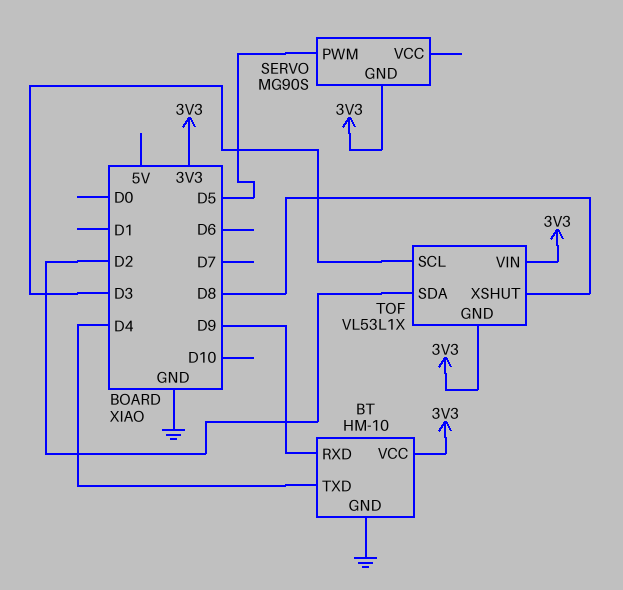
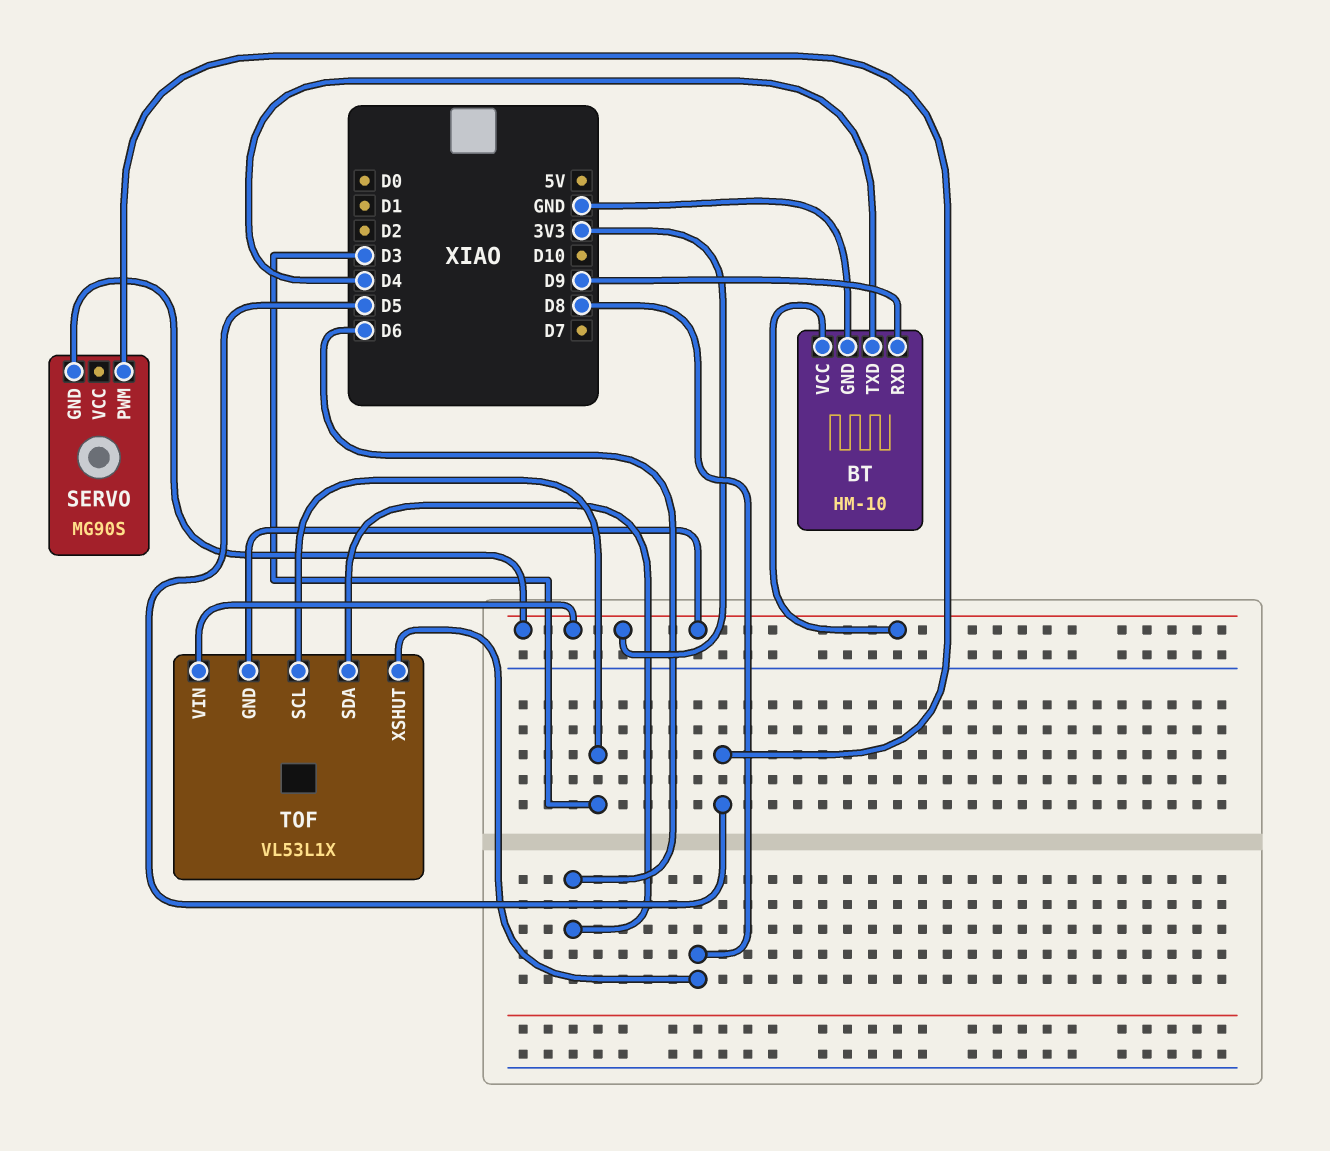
TOF pin SDA: D2 -> D6

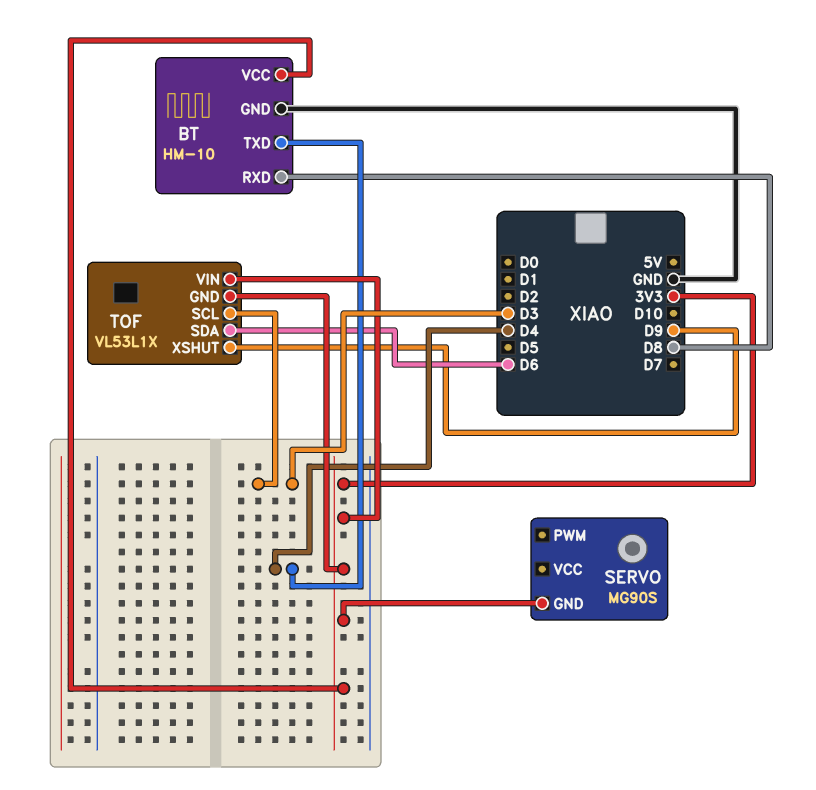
BT pin RXD: D9 -> D8
SERVO pin PWM: D5 -> none
TOF pin XSHUT: D8 -> D9

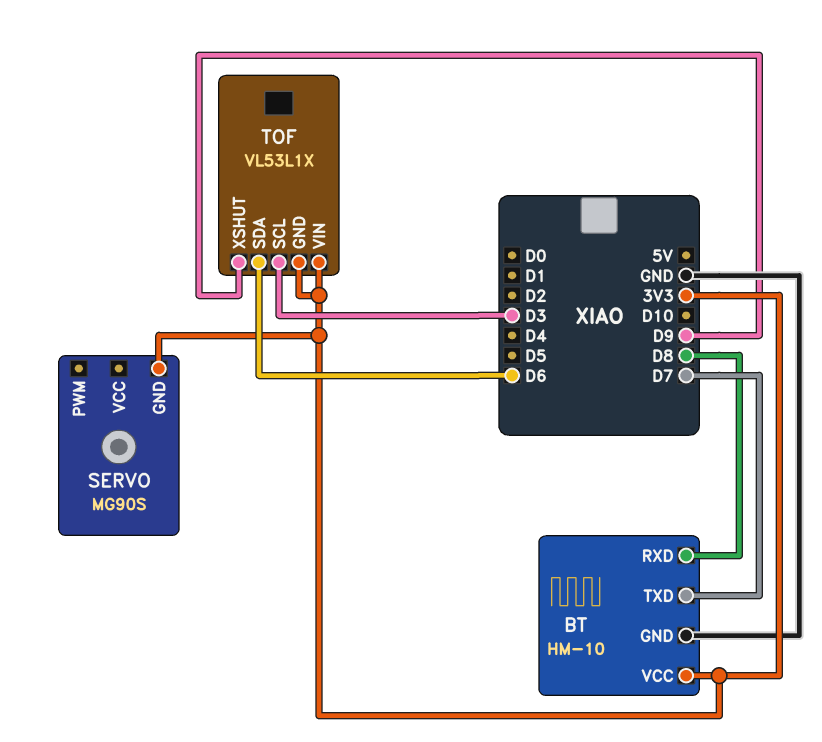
BT pin TXD: D4 -> D7

